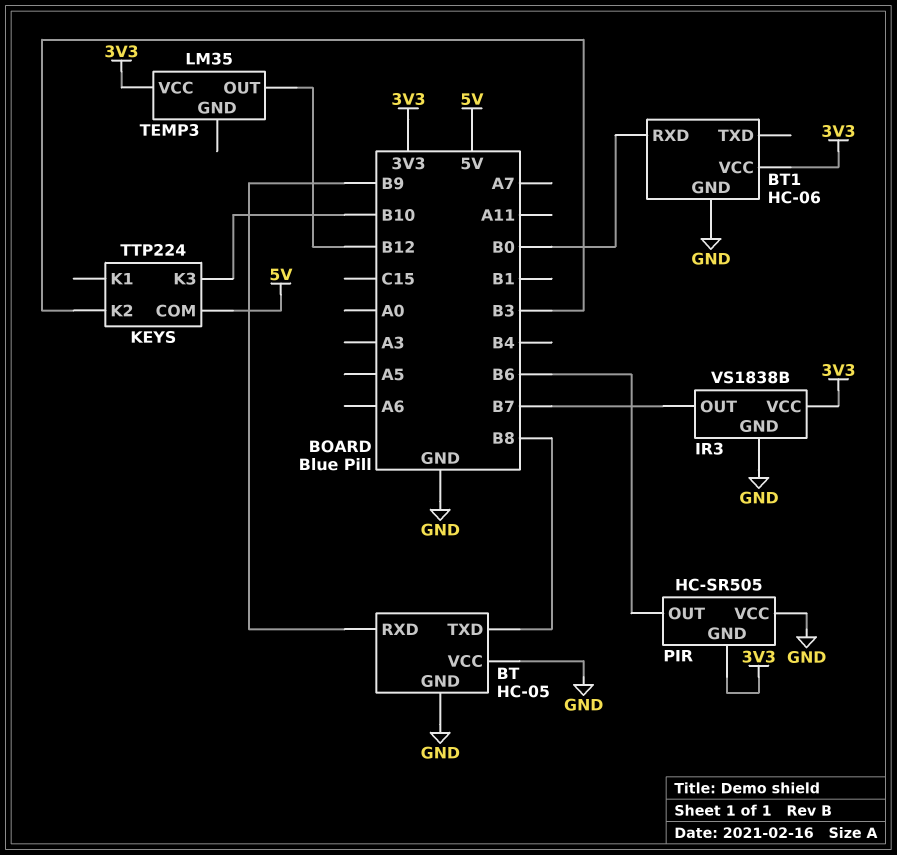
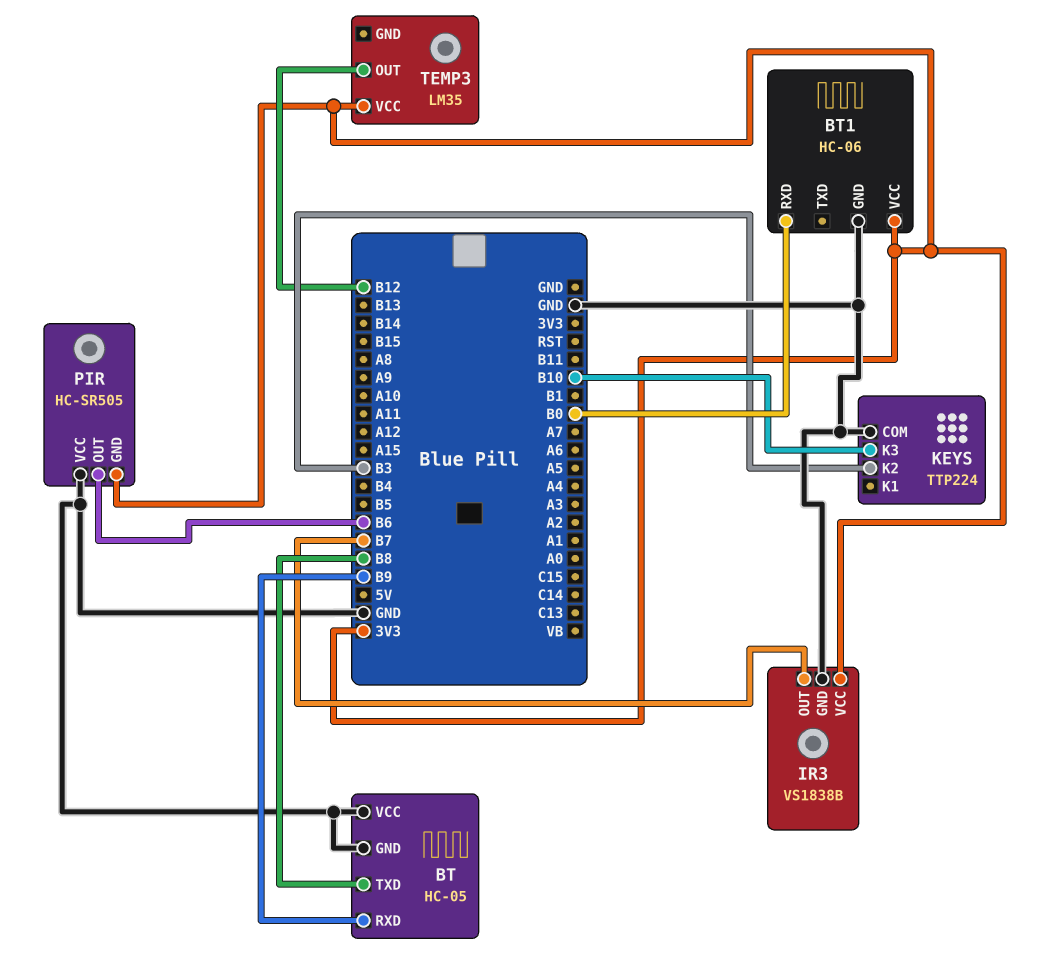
KEYS pin COM: 5V -> GND

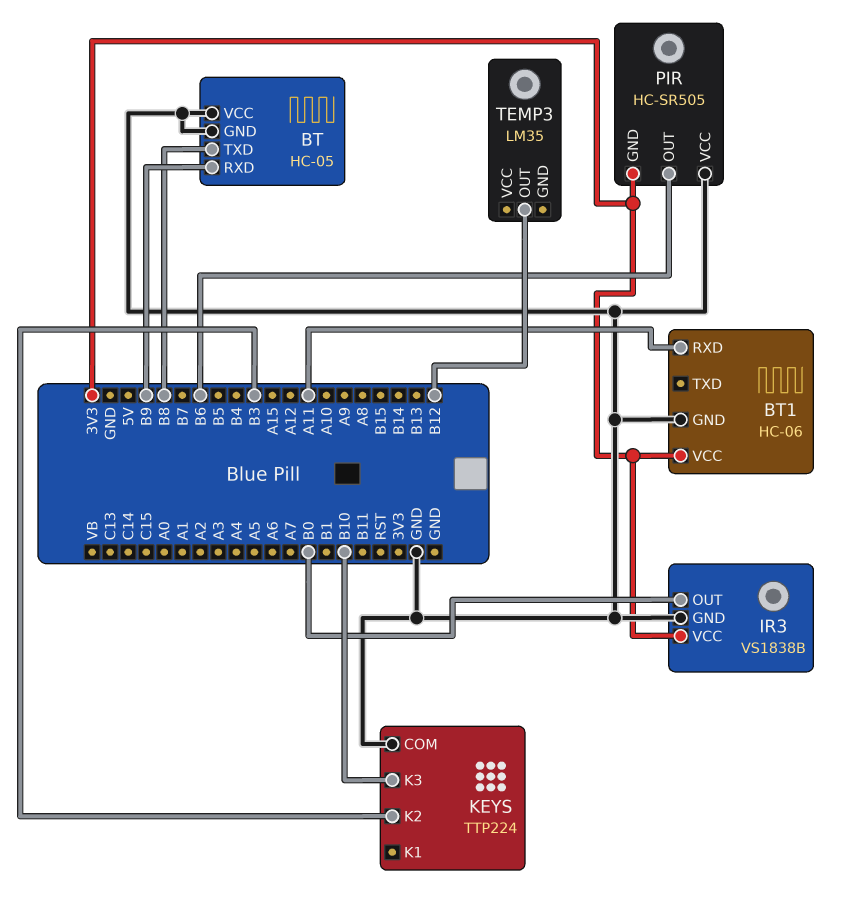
BT1 pin RXD: B0 -> A11
IR3 pin OUT: B7 -> B0
TEMP3 pin VCC: 3V3 -> none

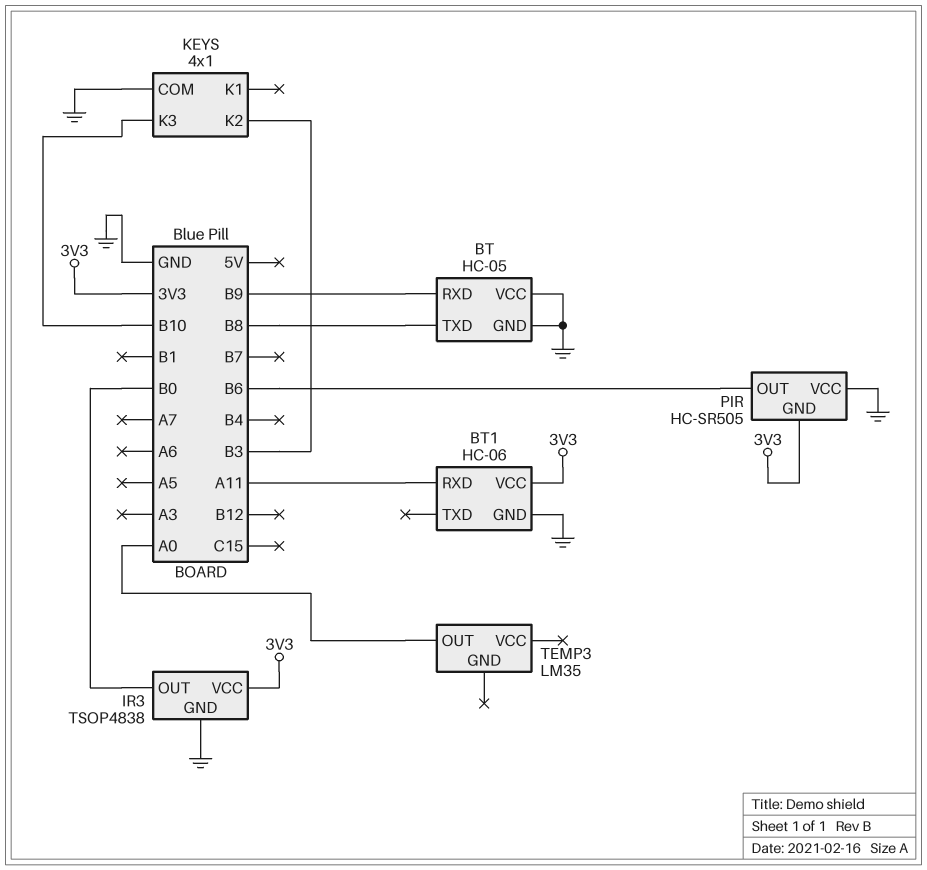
IR3: VS1838B -> TSOP4838
KEYS: TTP224 -> 4x1
TEMP3 pin OUT: B12 -> A0

